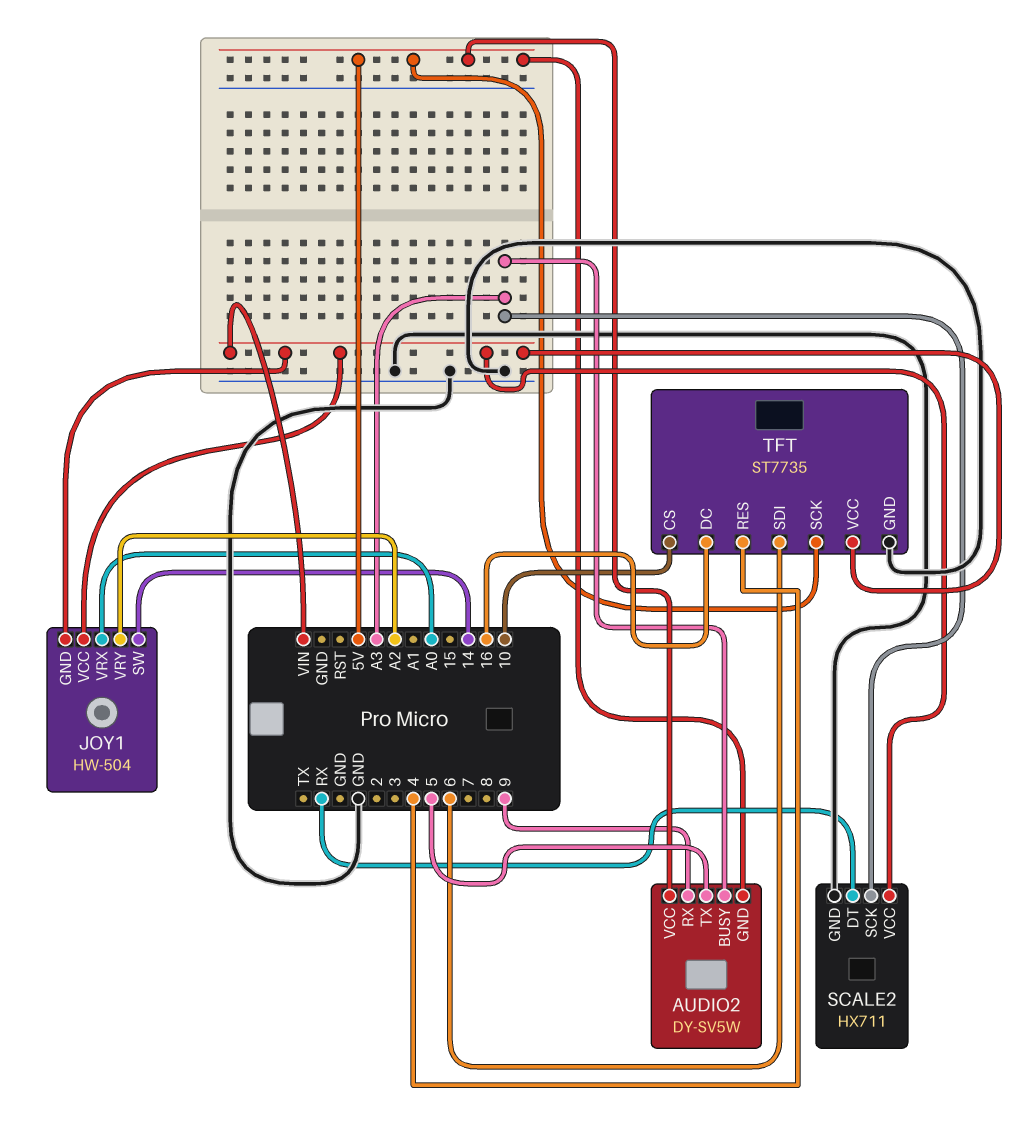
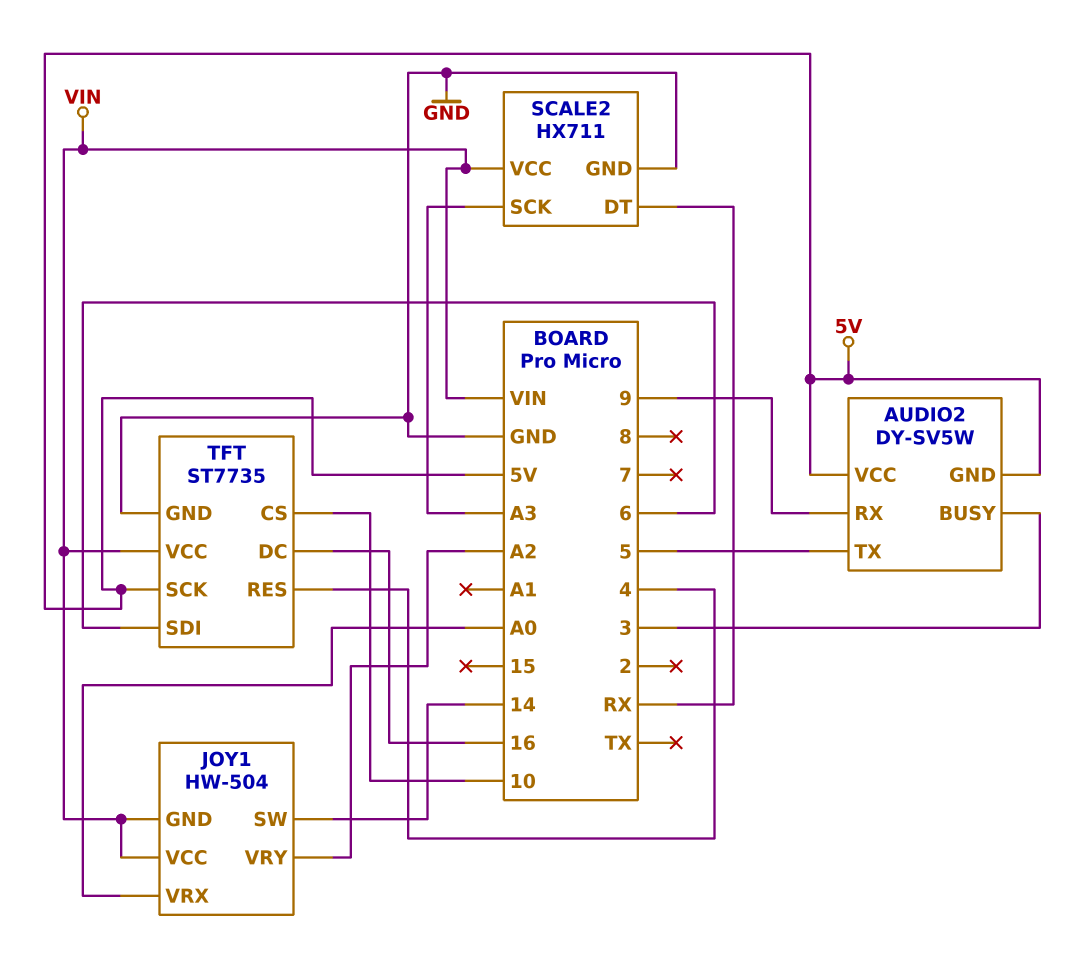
AUDIO2 pin BUSY: A3 -> 3

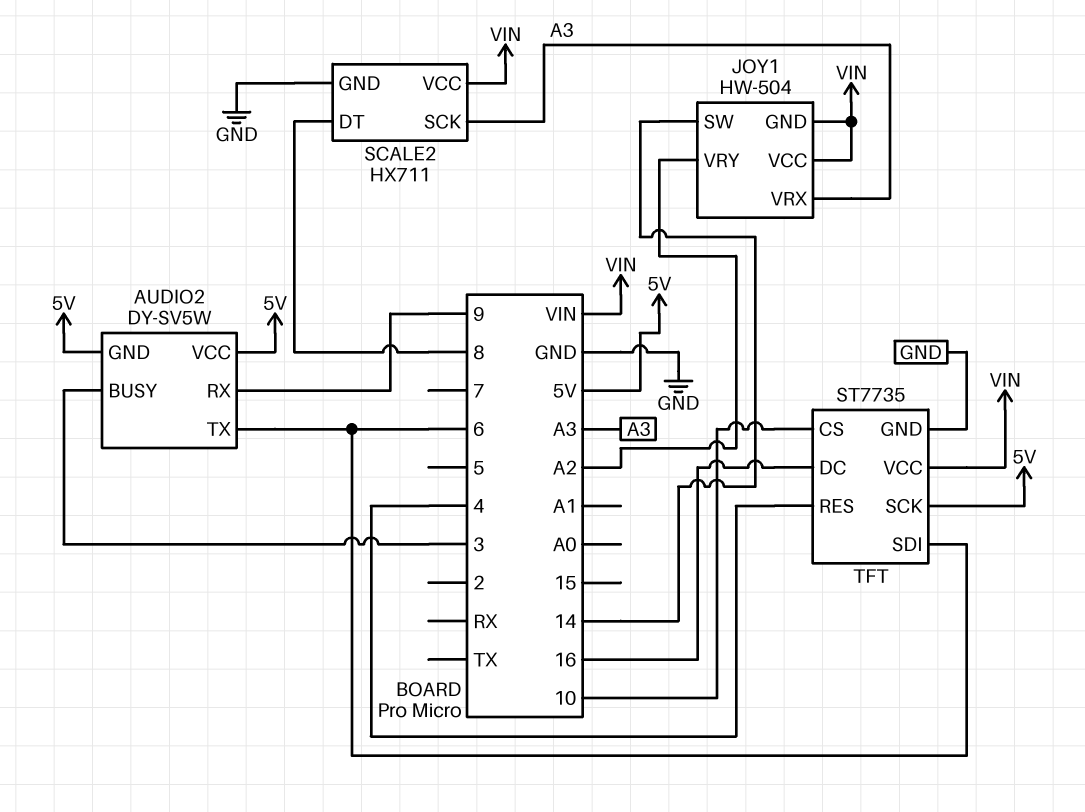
AUDIO2 pin TX: 5 -> 6
JOY1 pin VRX: A0 -> A3
SCALE2 pin DT: RX -> 8

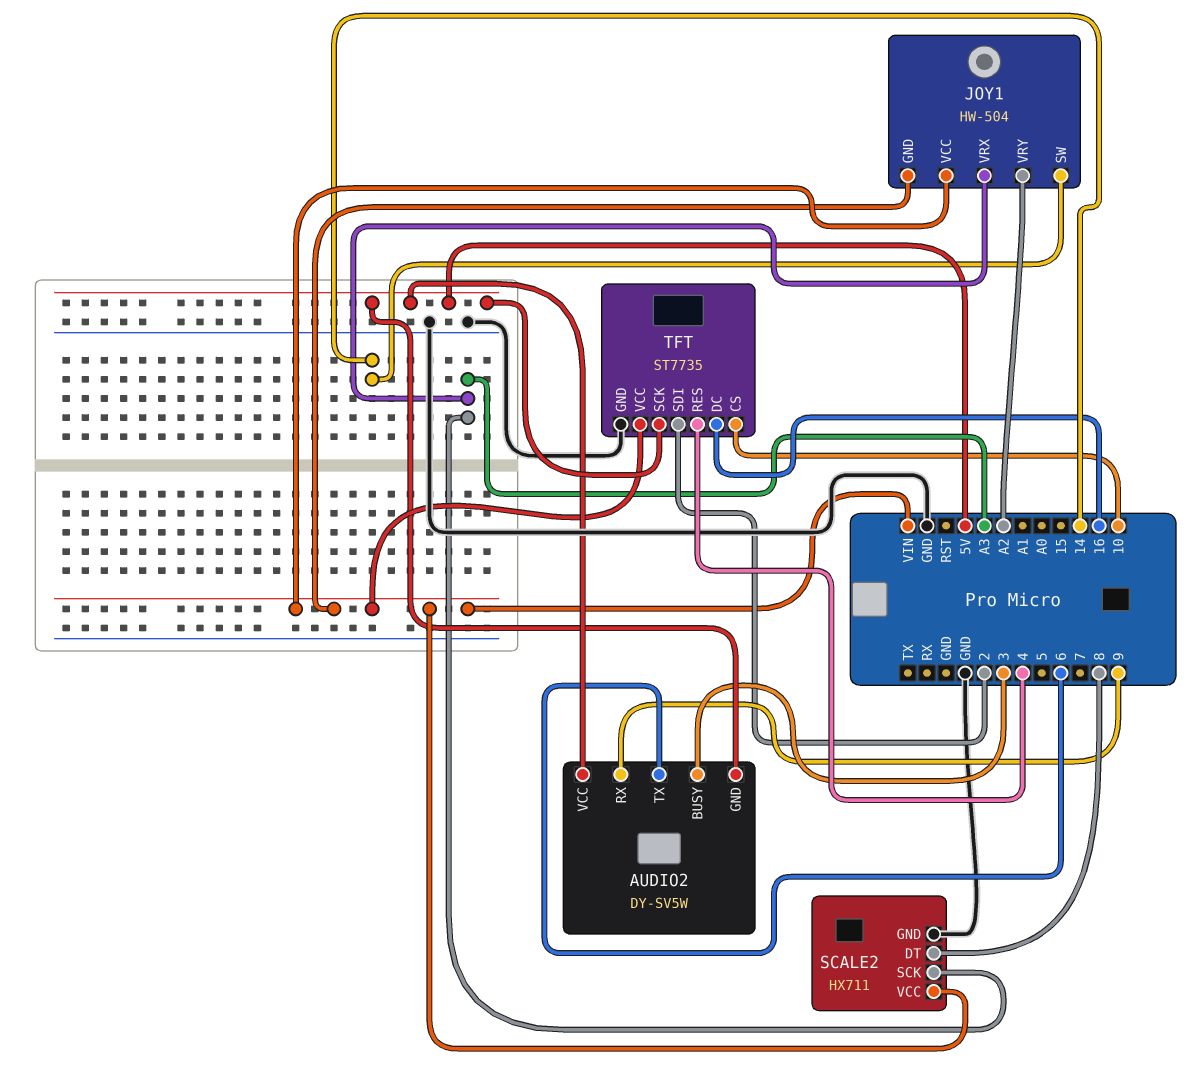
TFT pin SDI: 6 -> 2

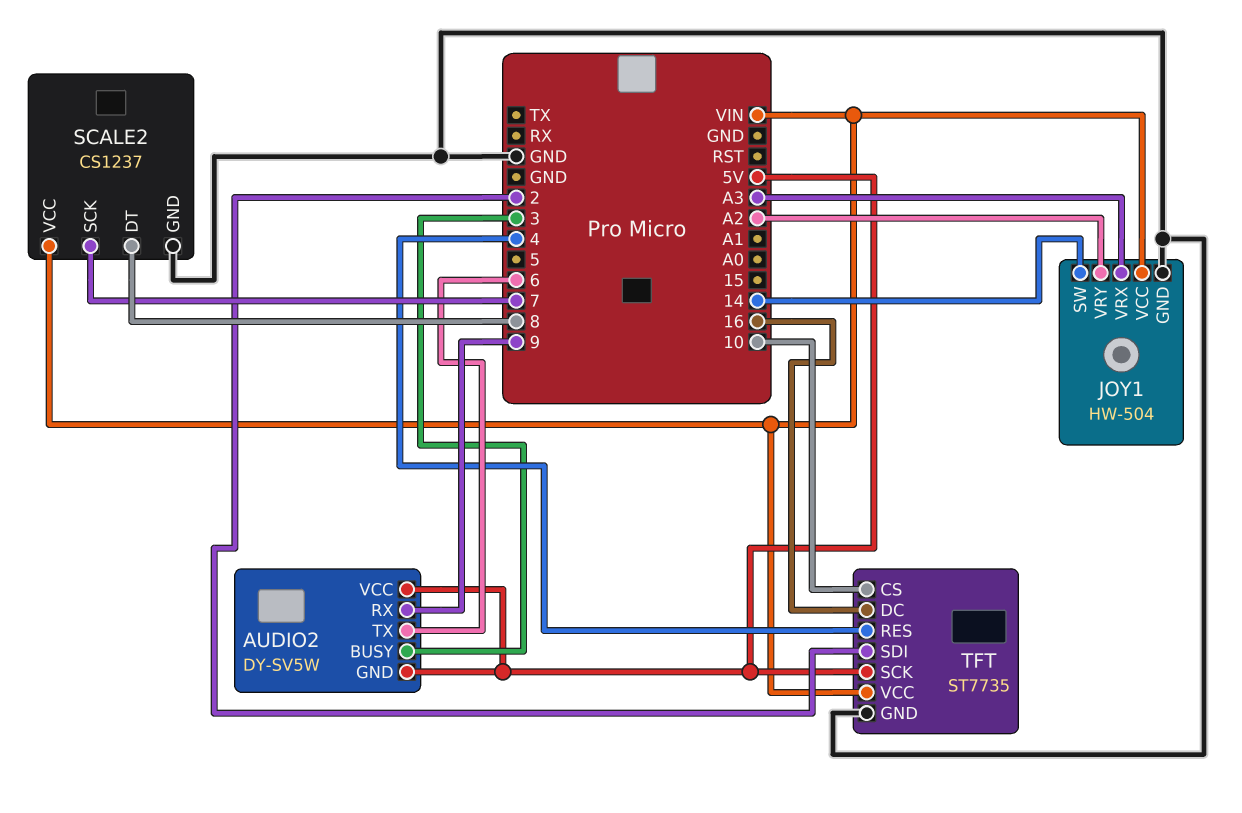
JOY1 pin GND: VIN -> GND
SCALE2: HX711 -> CS1237
SCALE2 pin SCK: A3 -> 7

